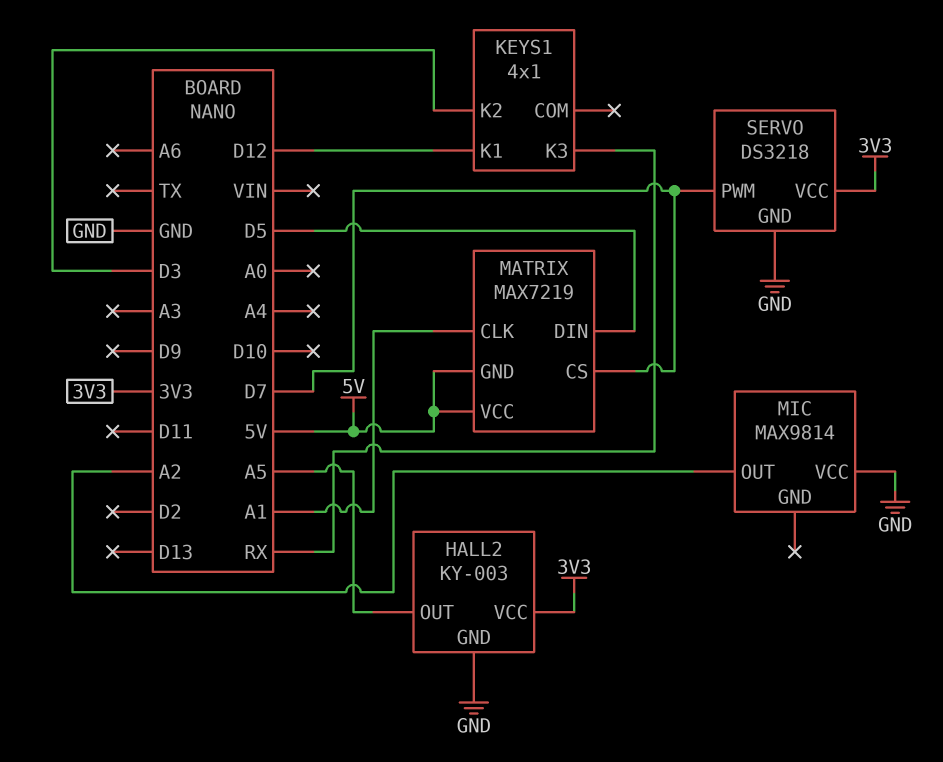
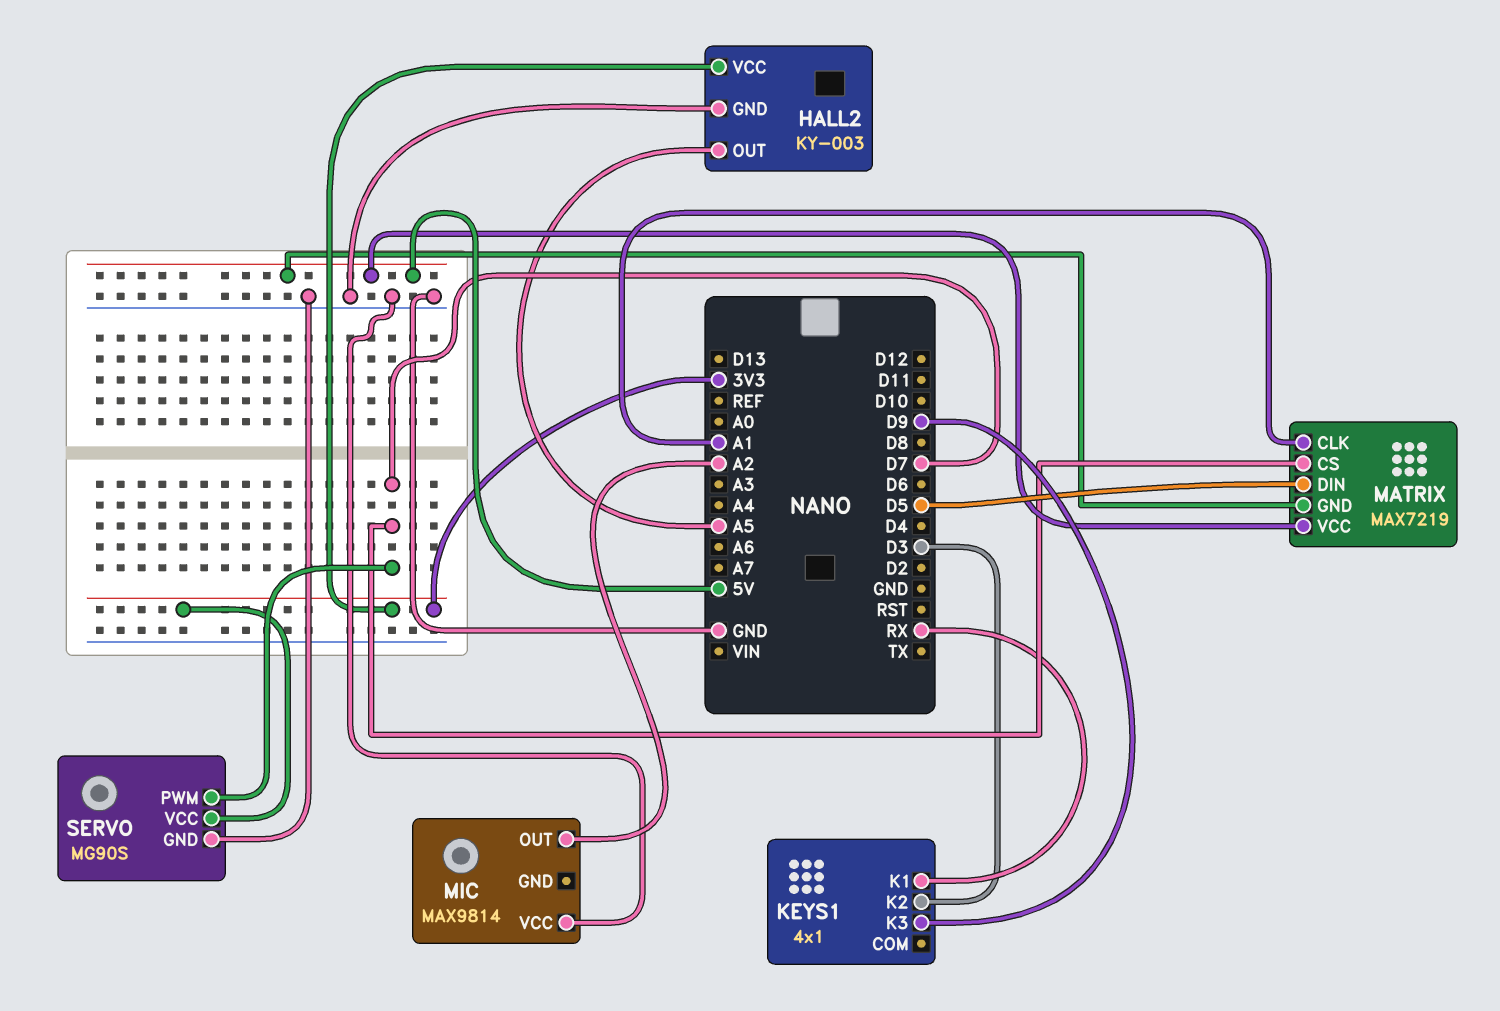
KEYS1 pin K1: D12 -> RX
KEYS1 pin K3: RX -> D9
SERVO: DS3218 -> MG90S

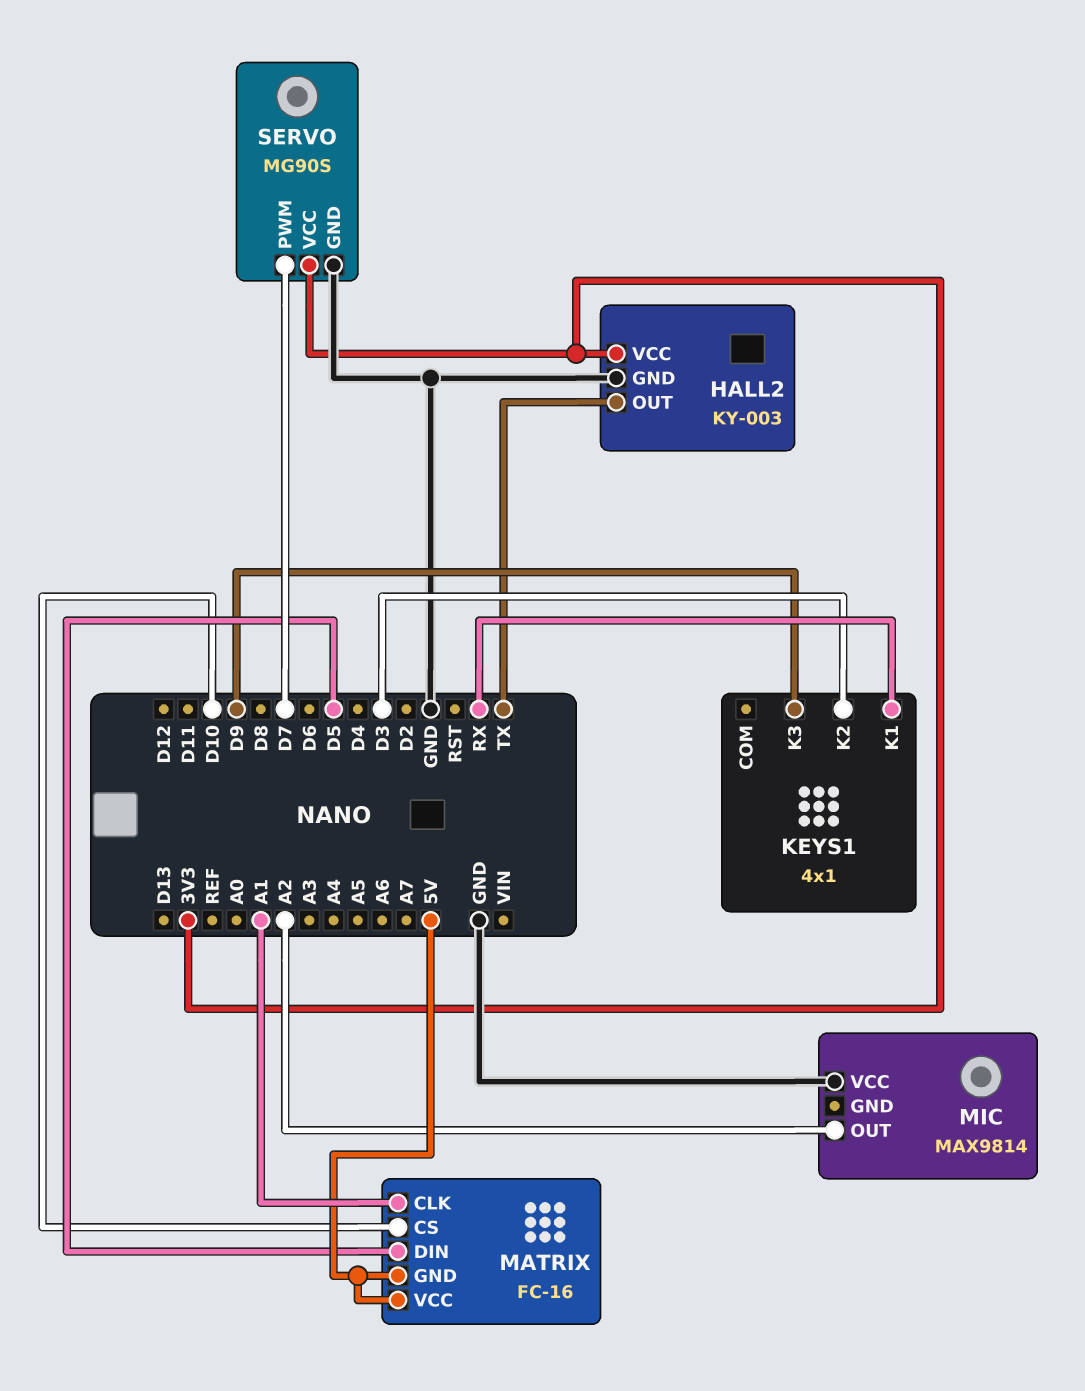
HALL2 pin OUT: A5 -> TX
MATRIX: MAX7219 -> FC-16
MATRIX pin CS: D7 -> D10

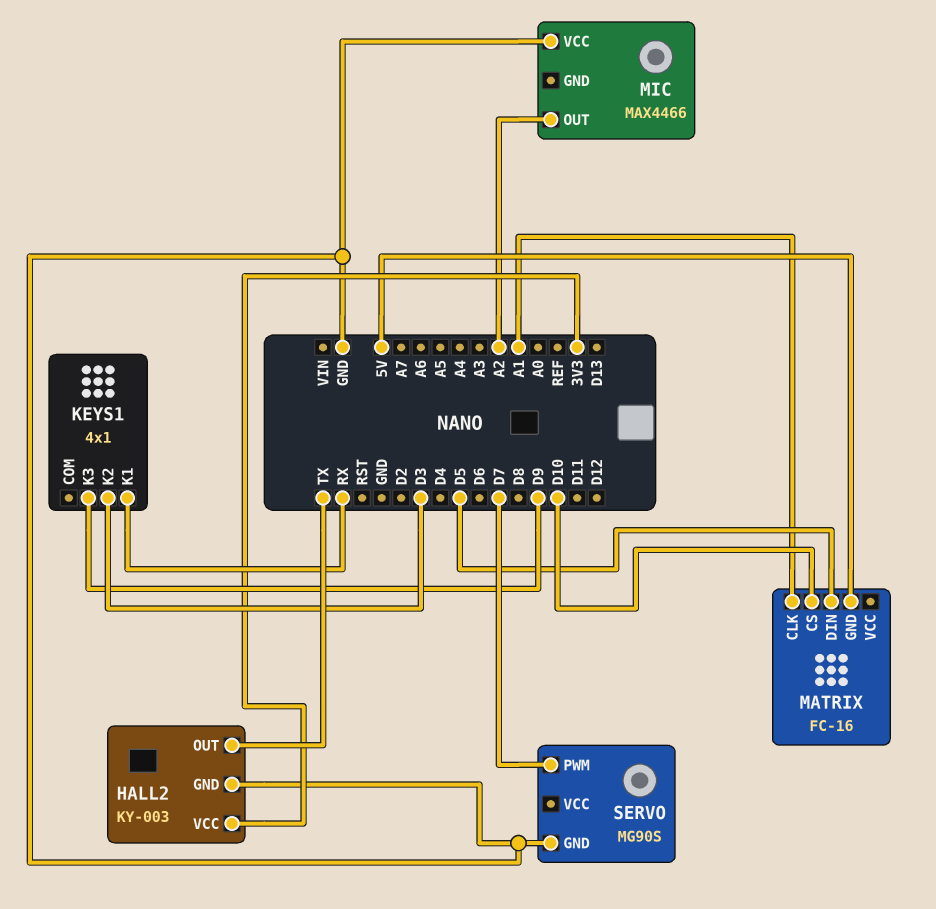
MATRIX pin VCC: 5V -> none
MIC: MAX9814 -> MAX4466
SERVO pin VCC: 3V3 -> none

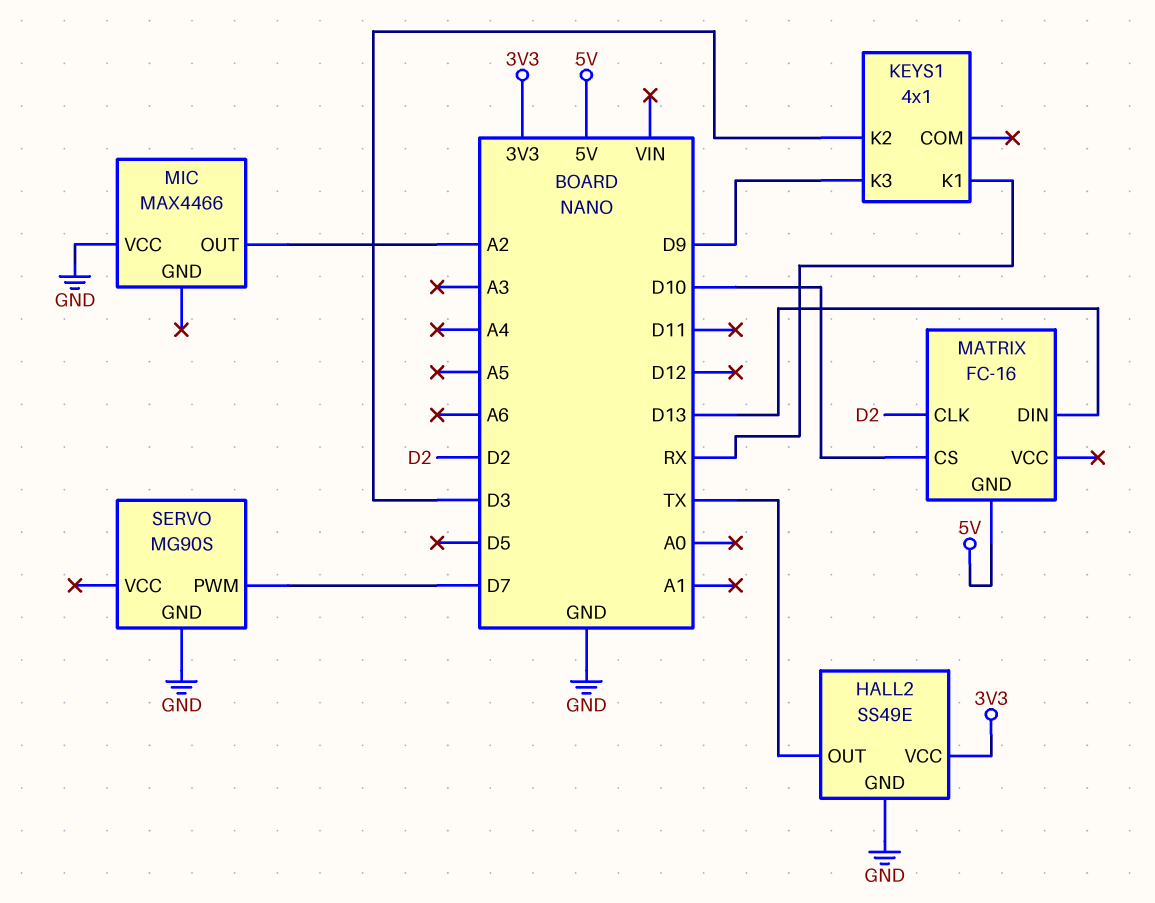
HALL2: KY-003 -> SS49E
MATRIX pin CLK: A1 -> D2
MATRIX pin DIN: D5 -> D13

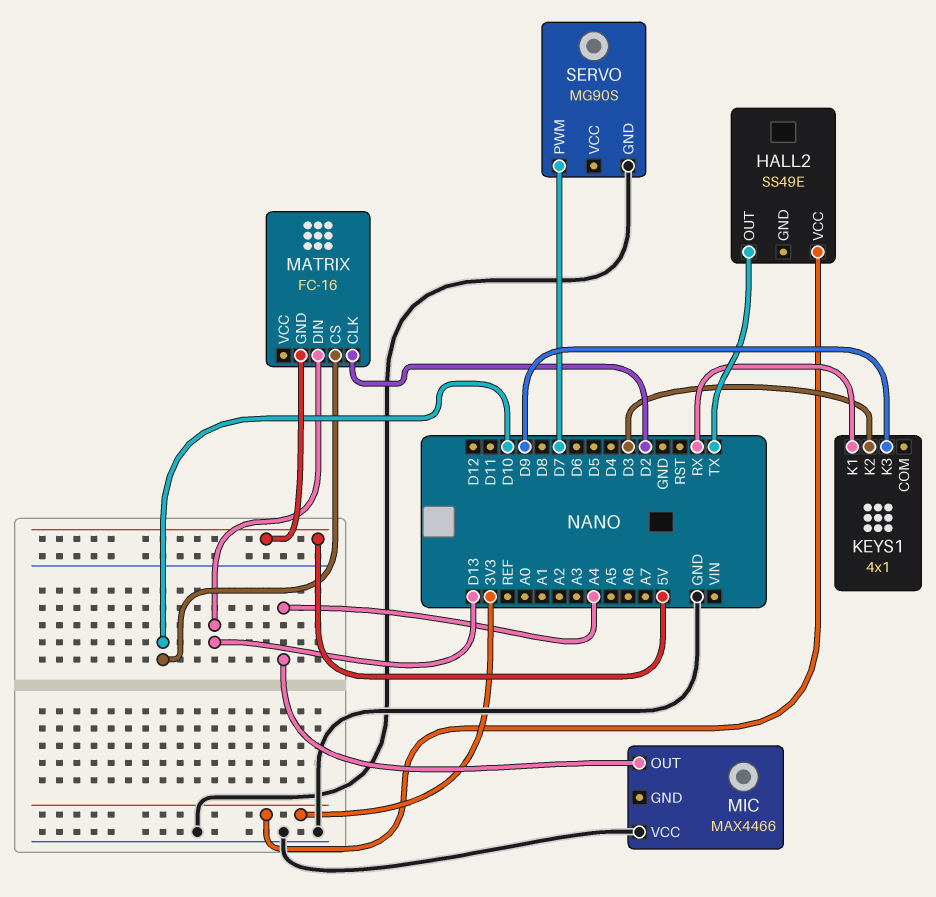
HALL2 pin GND: GND -> none
MIC pin OUT: A2 -> A4

